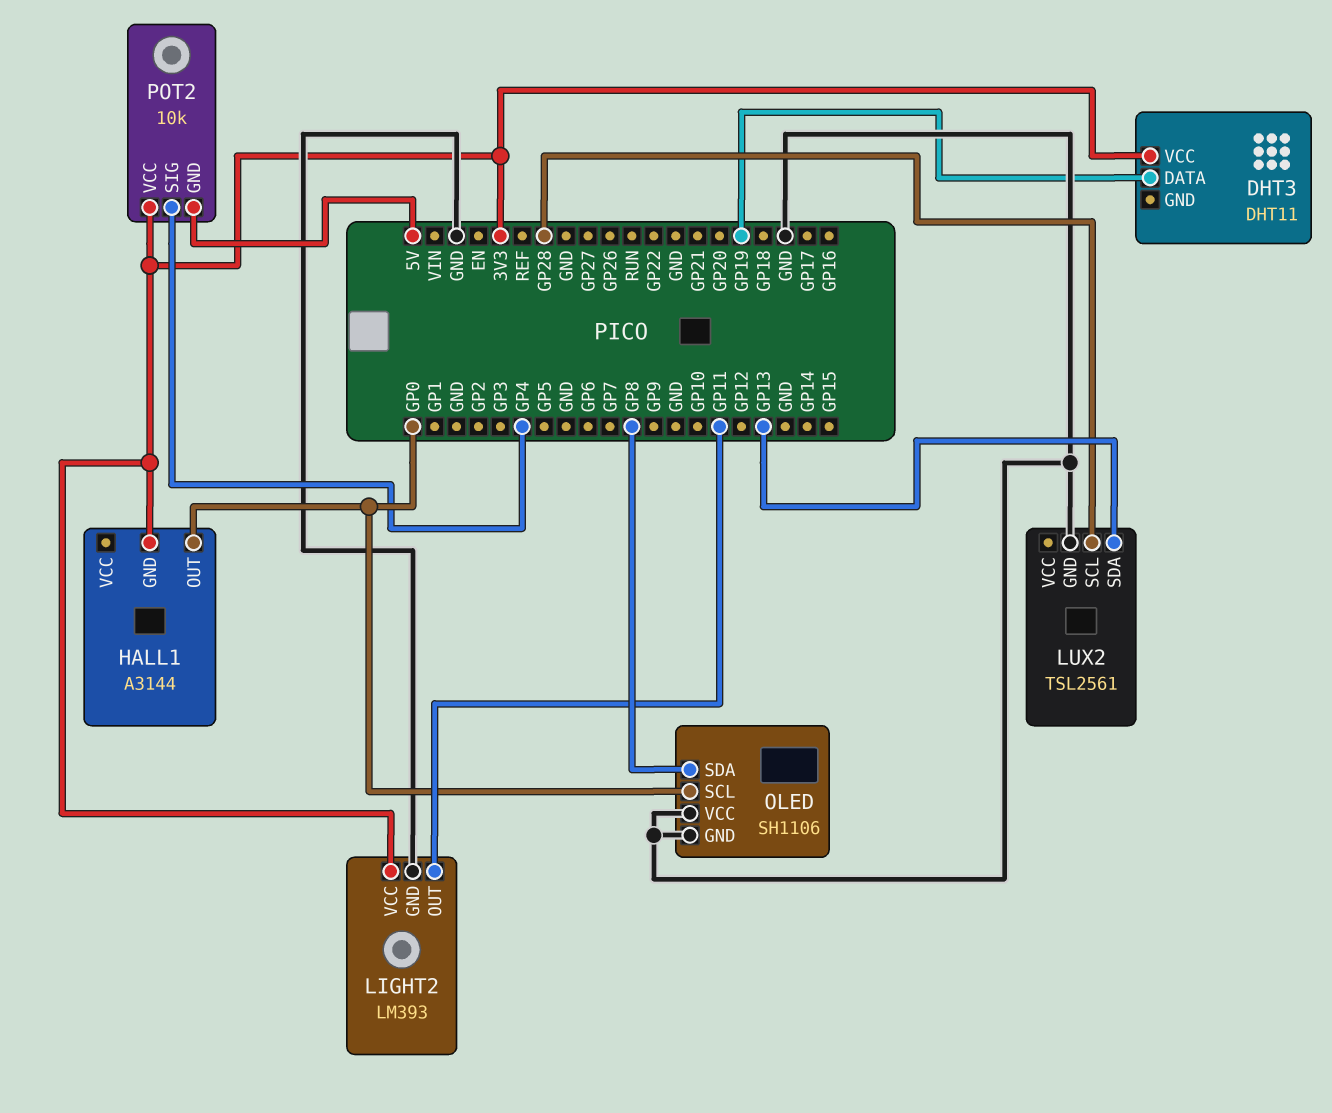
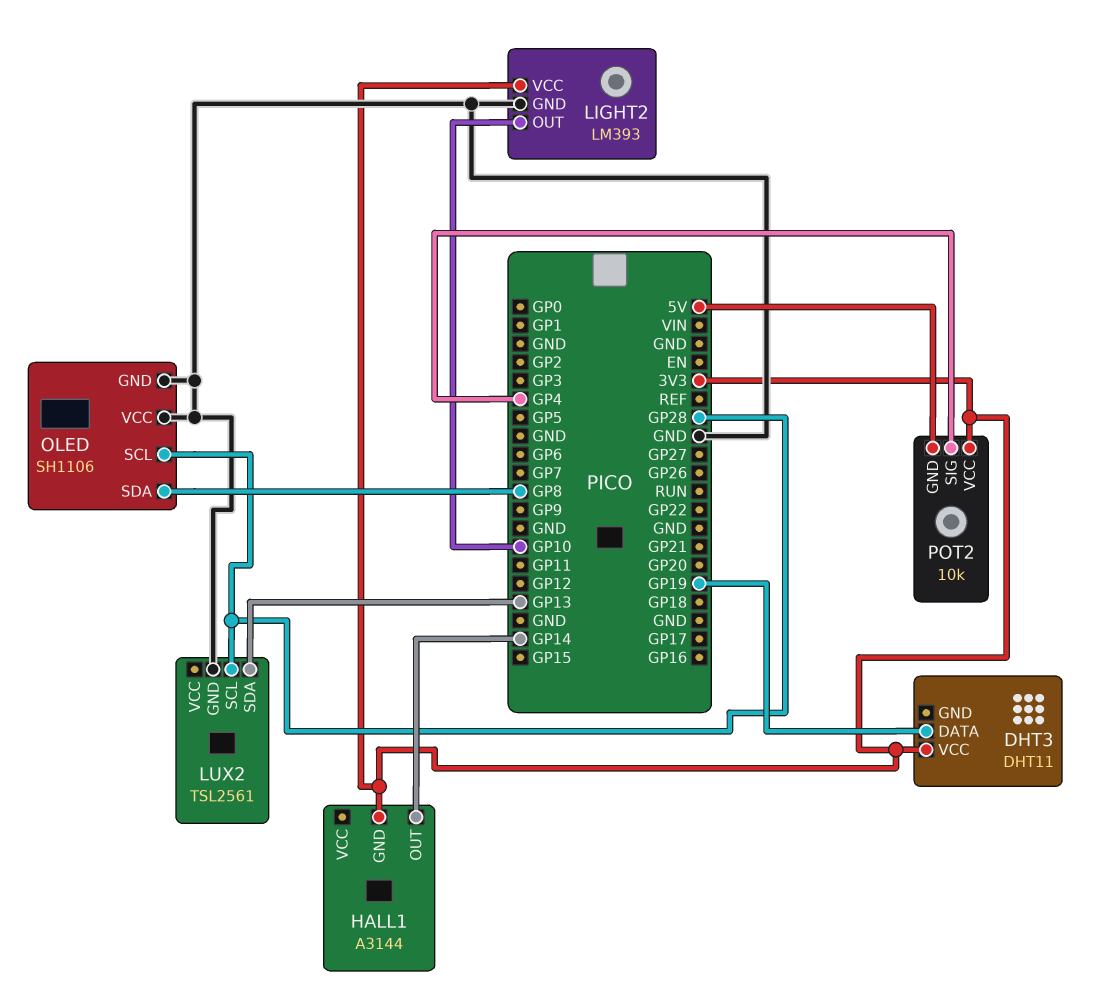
HALL1 pin OUT: GP0 -> GP14
LIGHT2 pin OUT: GP11 -> GP10
OLED pin SCL: GP0 -> GP28

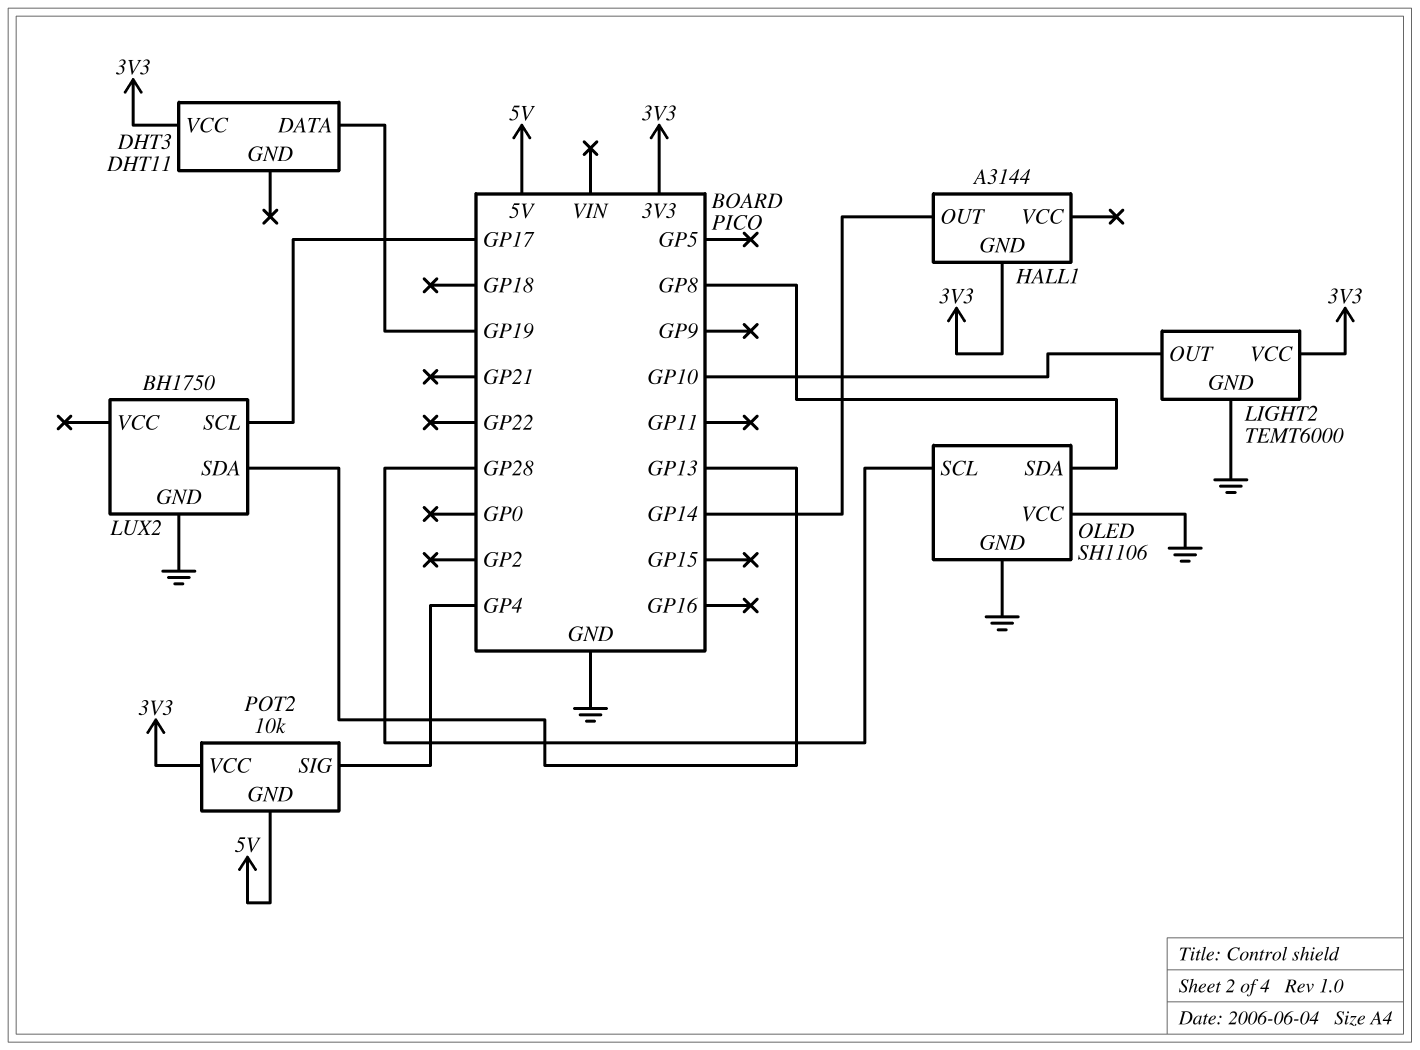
LIGHT2: LM393 -> TEMT6000
LUX2: TSL2561 -> BH1750
LUX2 pin SCL: GP28 -> GP17

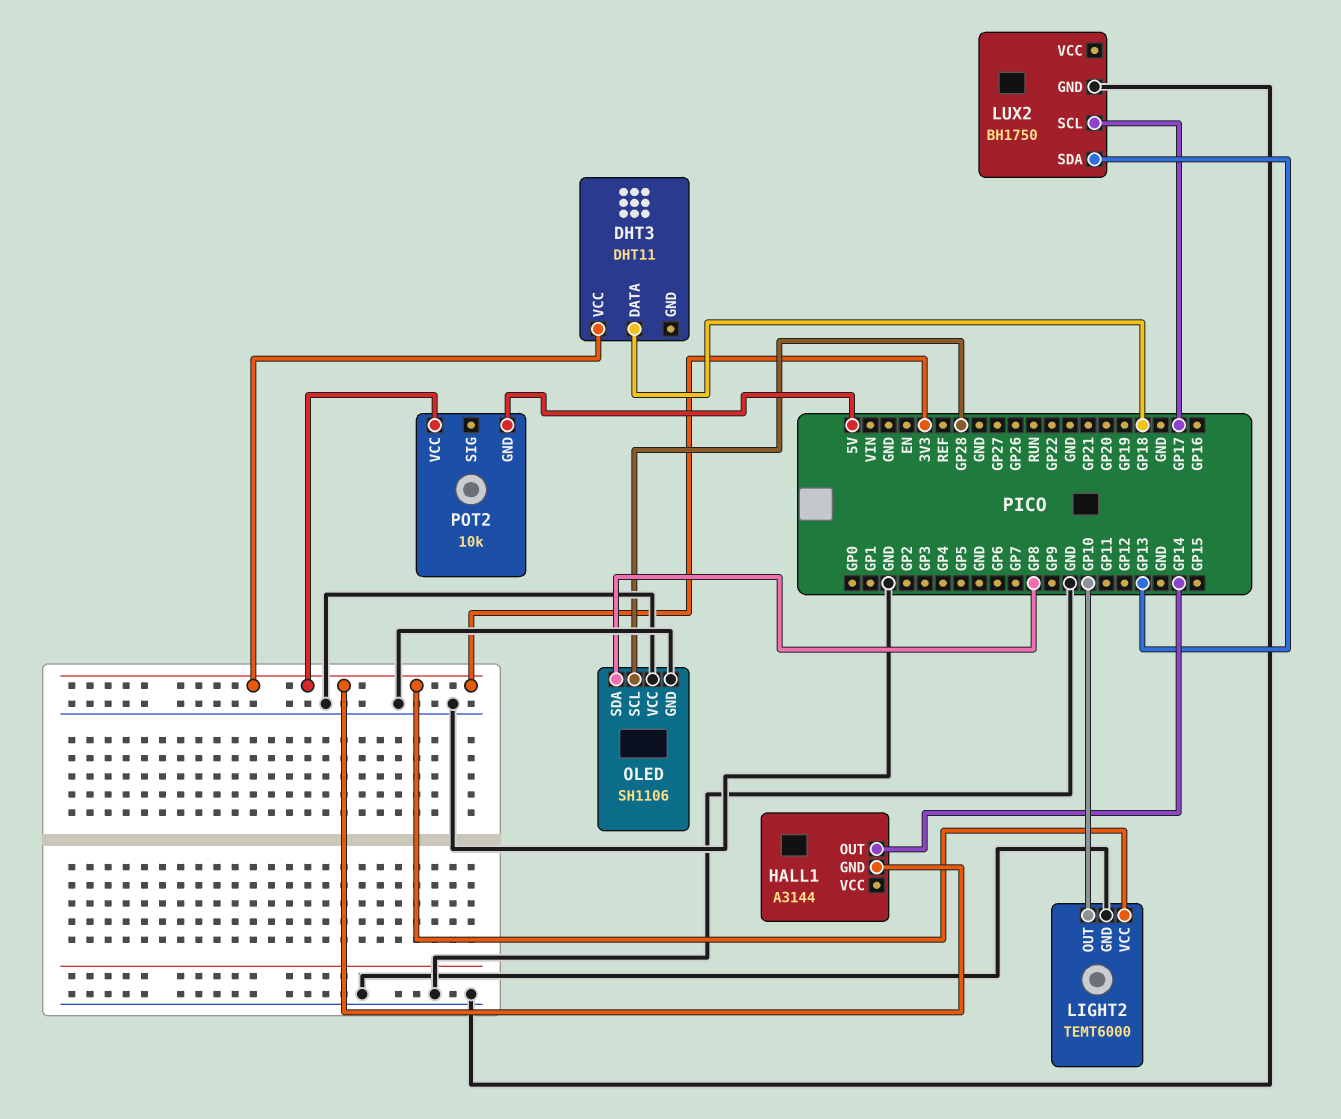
DHT3 pin DATA: GP19 -> GP18
POT2 pin SIG: GP4 -> none

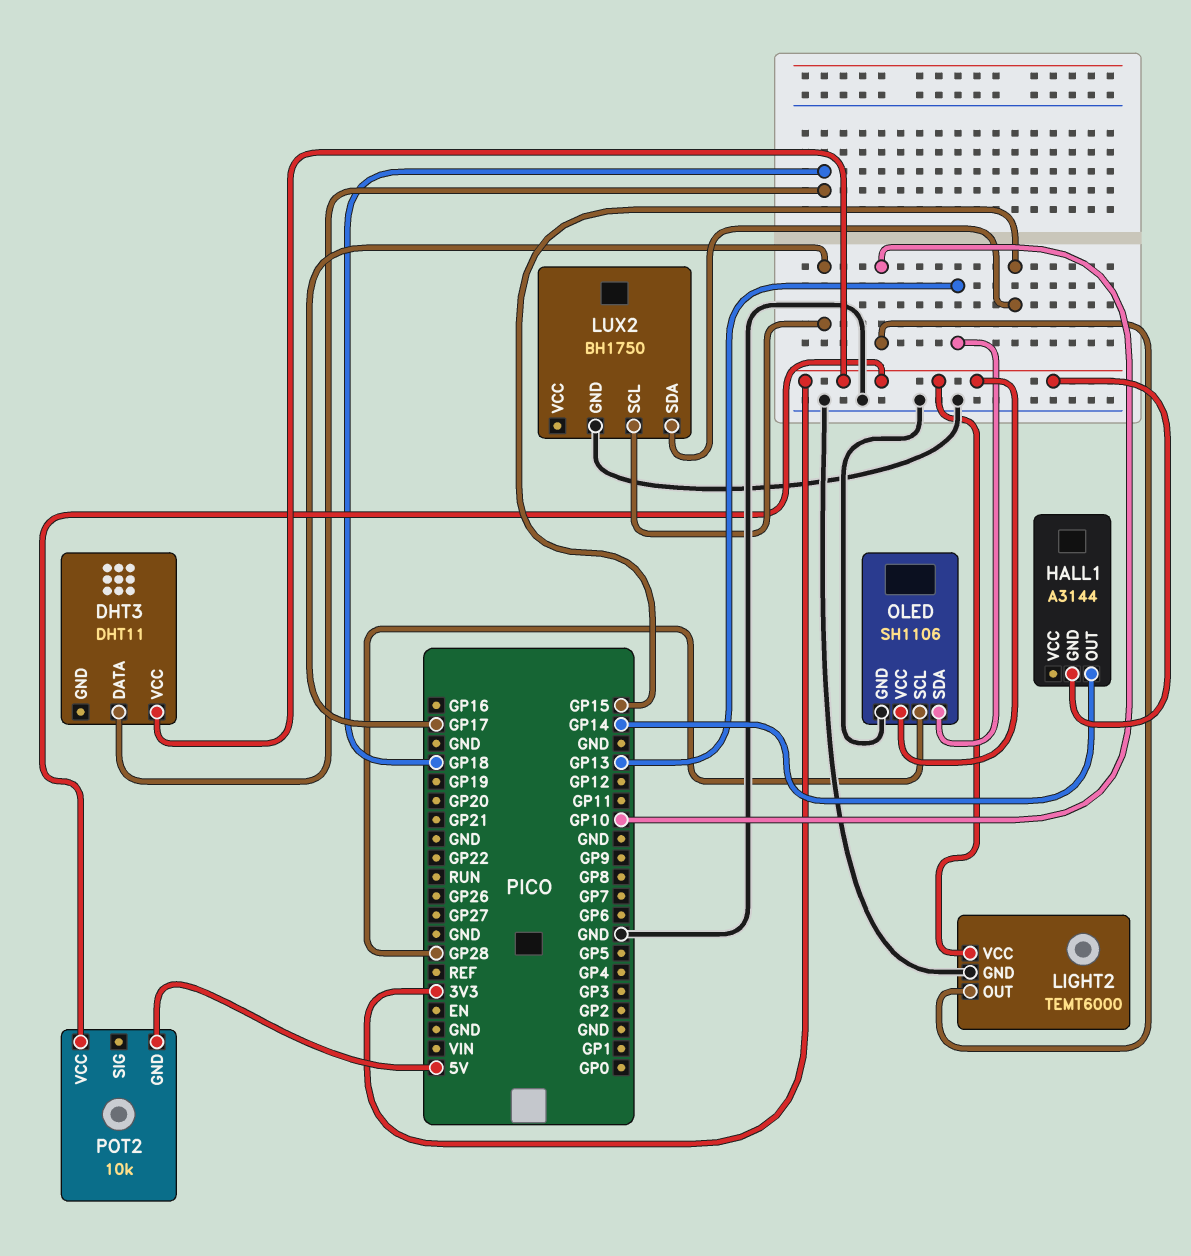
LUX2 pin SDA: GP13 -> GP15
OLED pin SDA: GP8 -> GP13
OLED pin VCC: GND -> 3V3

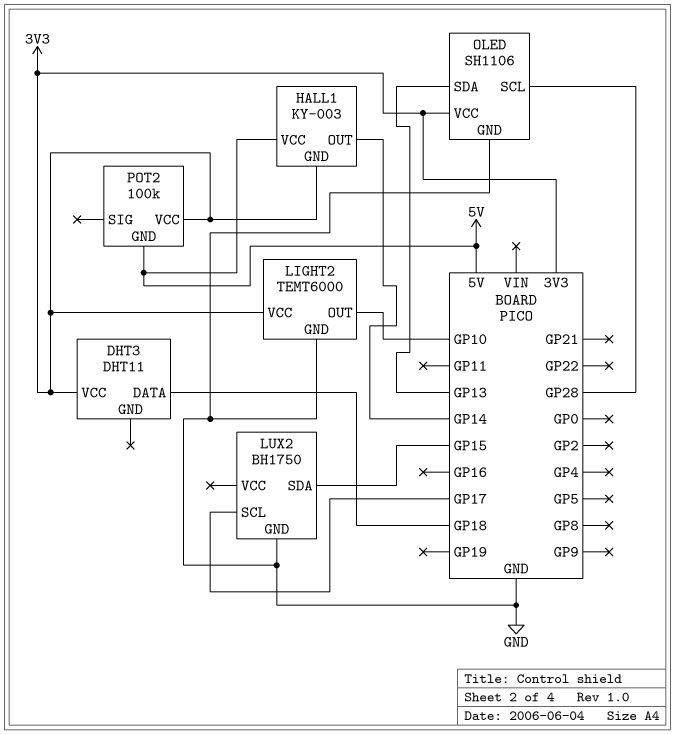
HALL1: A3144 -> KY-003
HALL1 pin VCC: none -> 5V
POT2: 10k -> 100k

